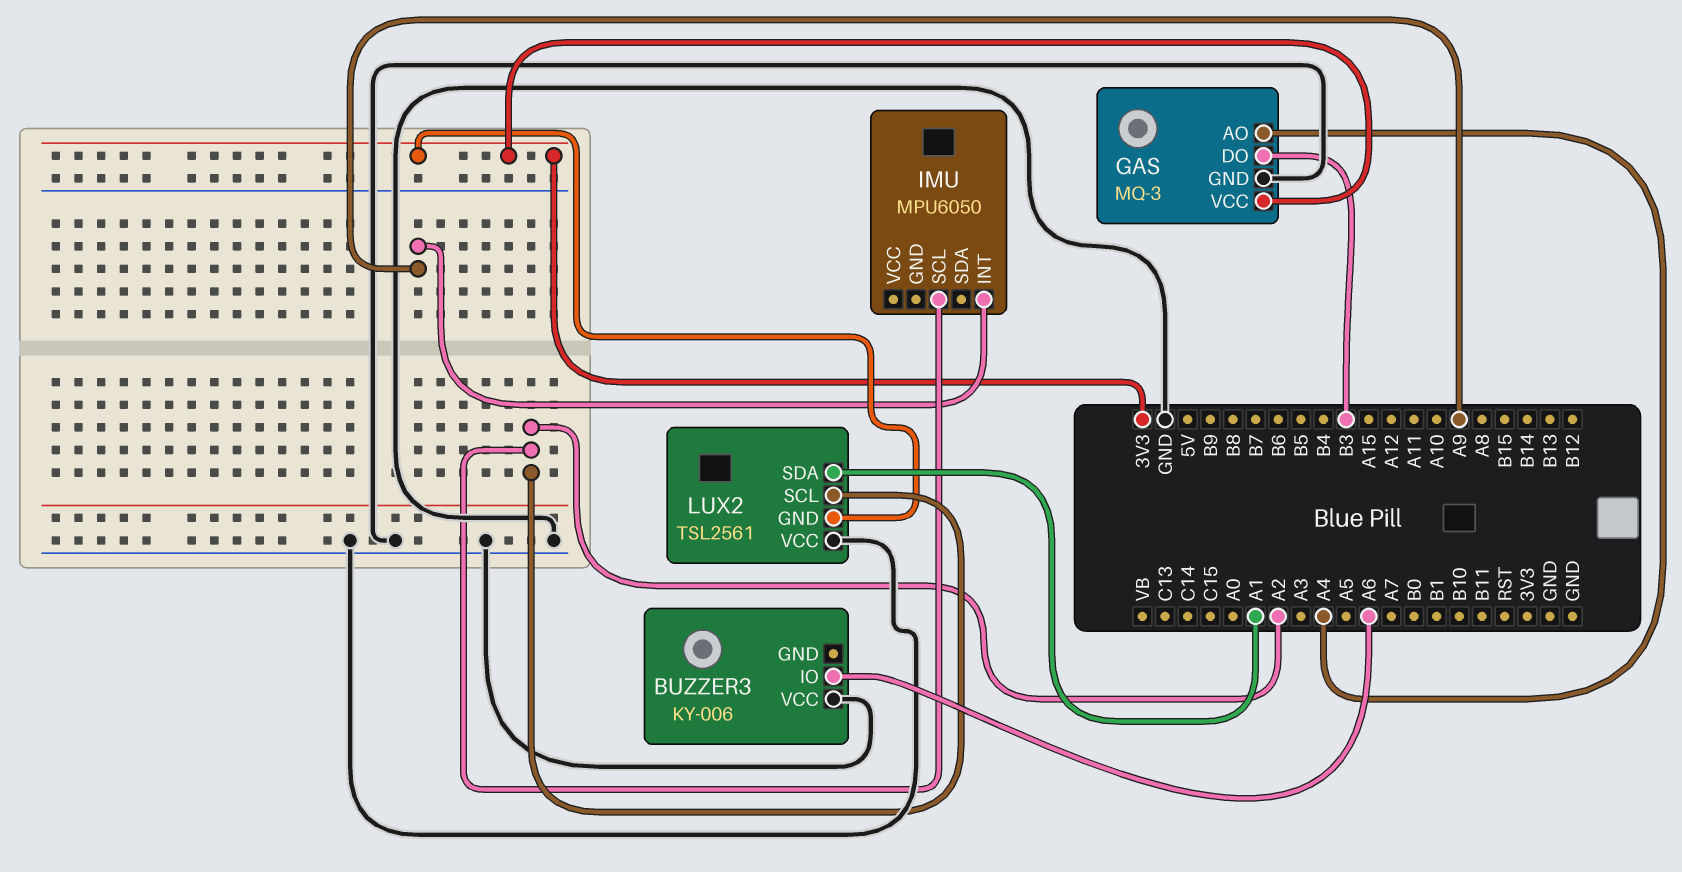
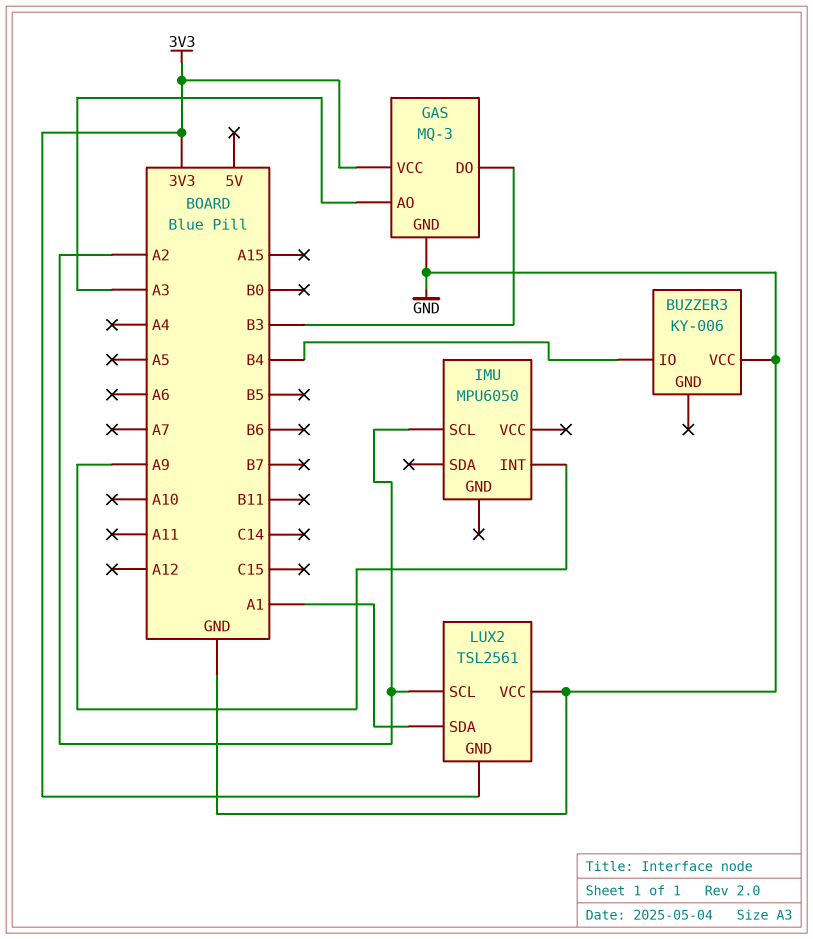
BUZZER3 pin IO: A6 -> B4
GAS pin AO: A4 -> A3

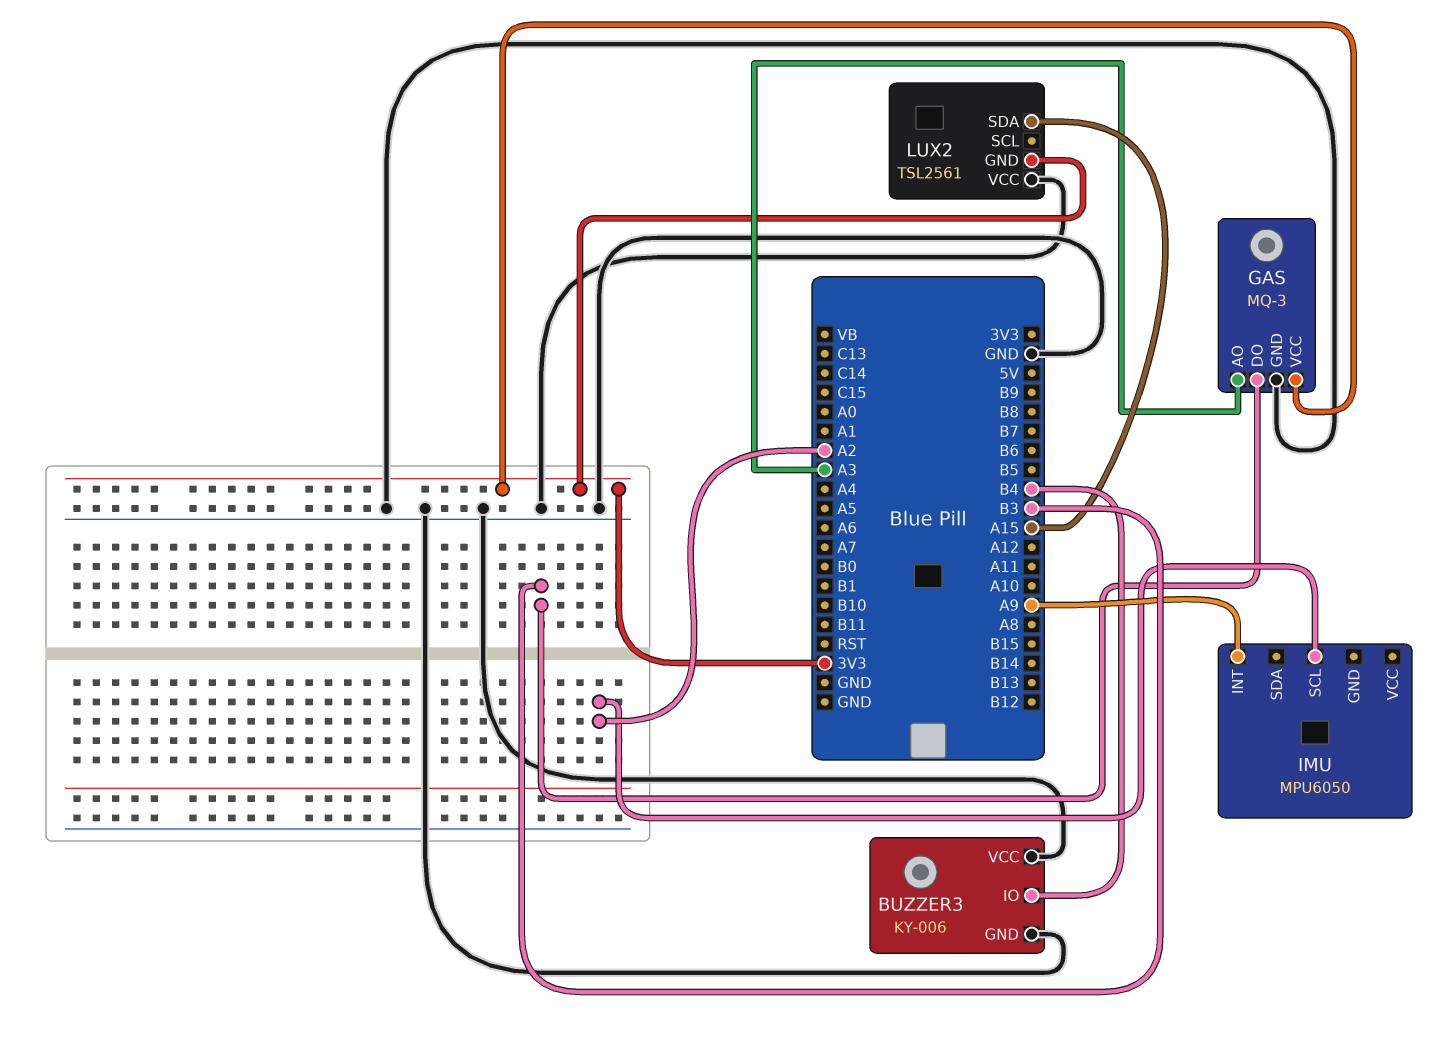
BUZZER3 pin GND: none -> GND
LUX2 pin SCL: A2 -> none
LUX2 pin SDA: A1 -> A15

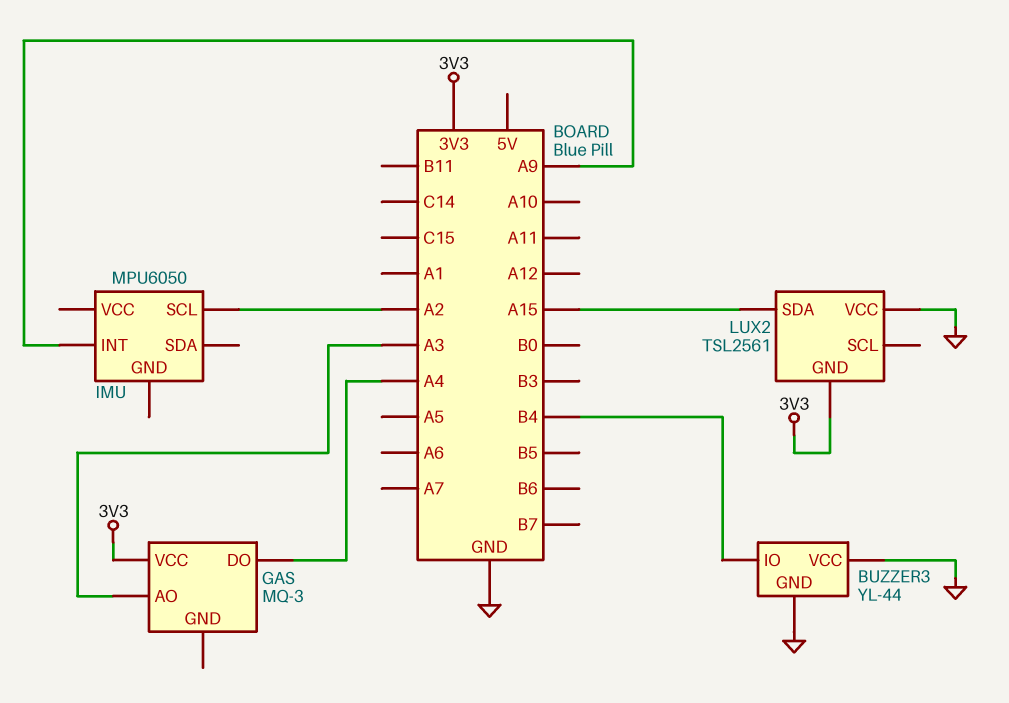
BUZZER3: KY-006 -> YL-44
GAS pin DO: B3 -> A4
GAS pin GND: GND -> none

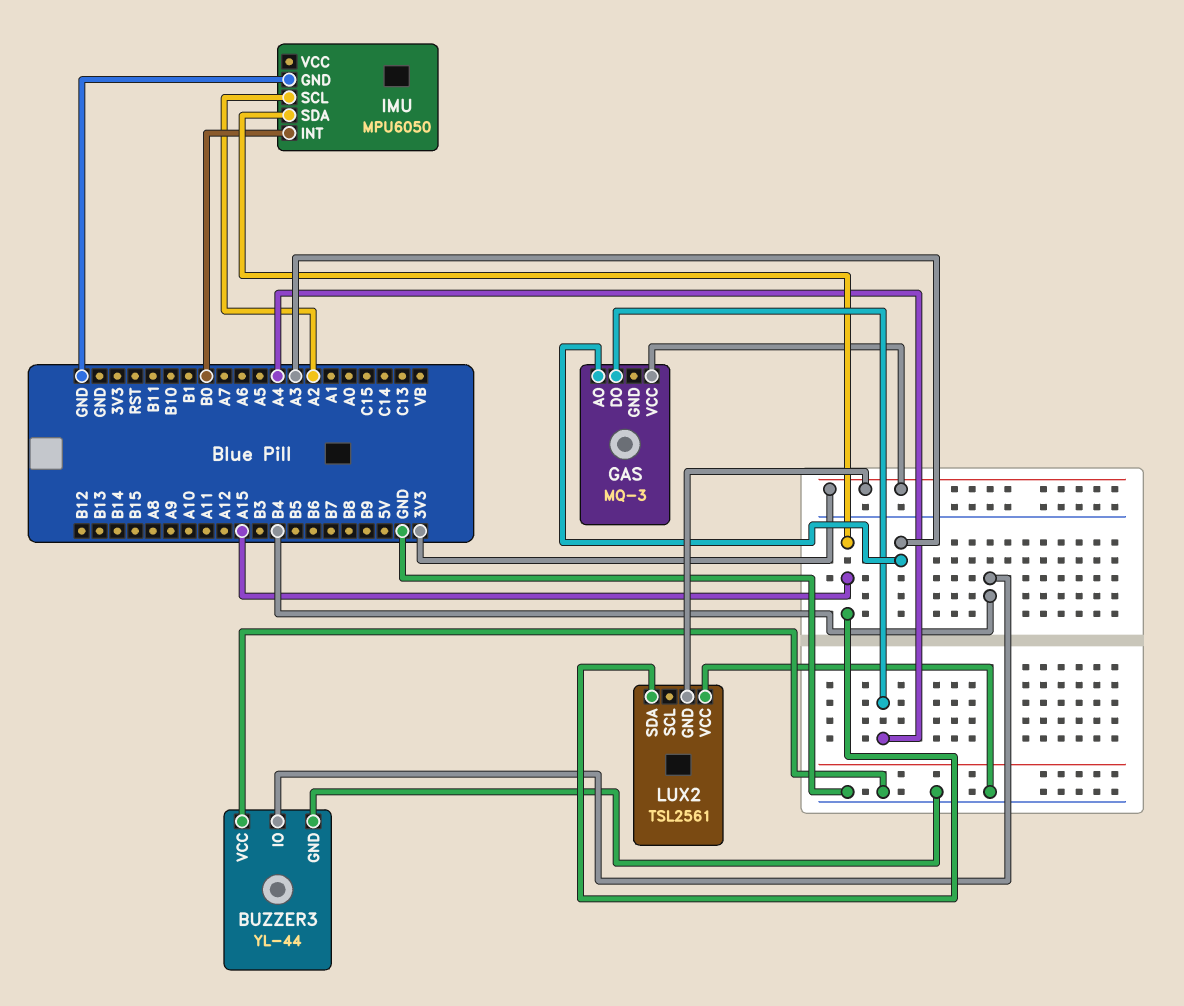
IMU pin GND: none -> GND
IMU pin INT: A9 -> B0
IMU pin SDA: none -> A15

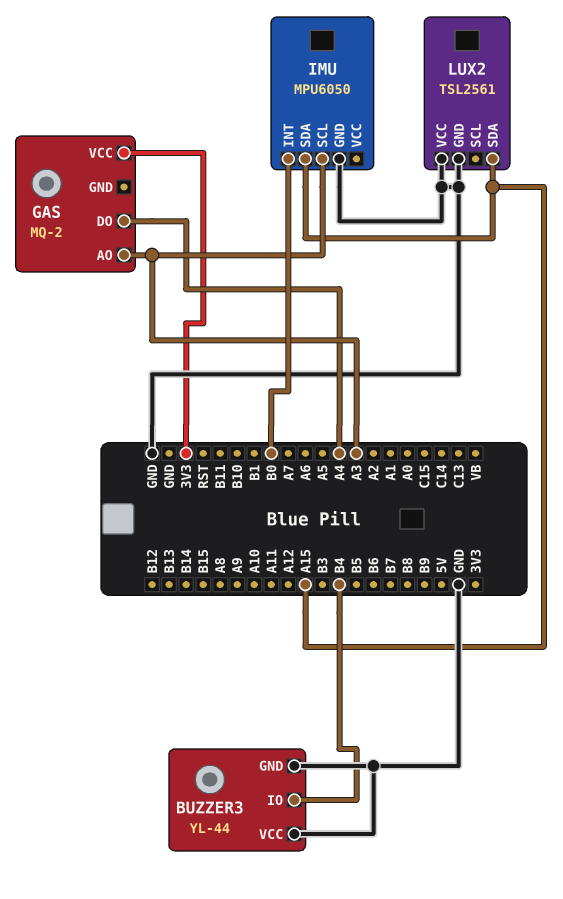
GAS: MQ-3 -> MQ-2
IMU pin SCL: A2 -> A3
LUX2 pin GND: 3V3 -> GND

